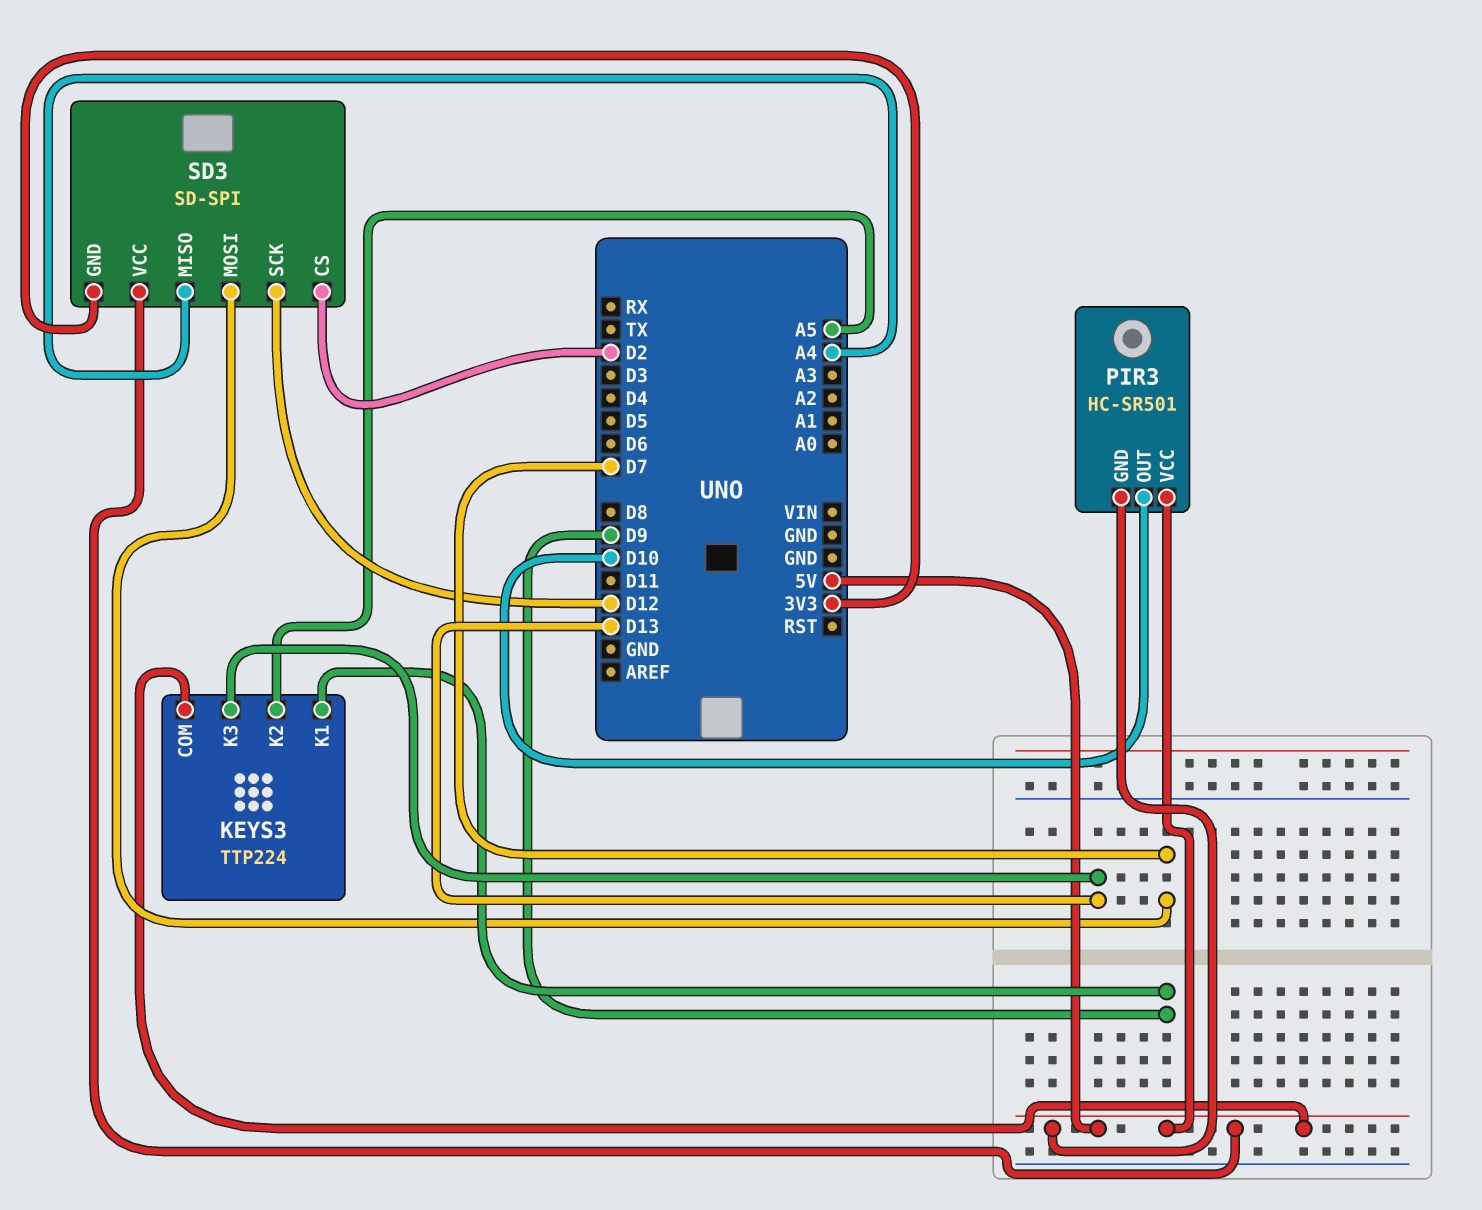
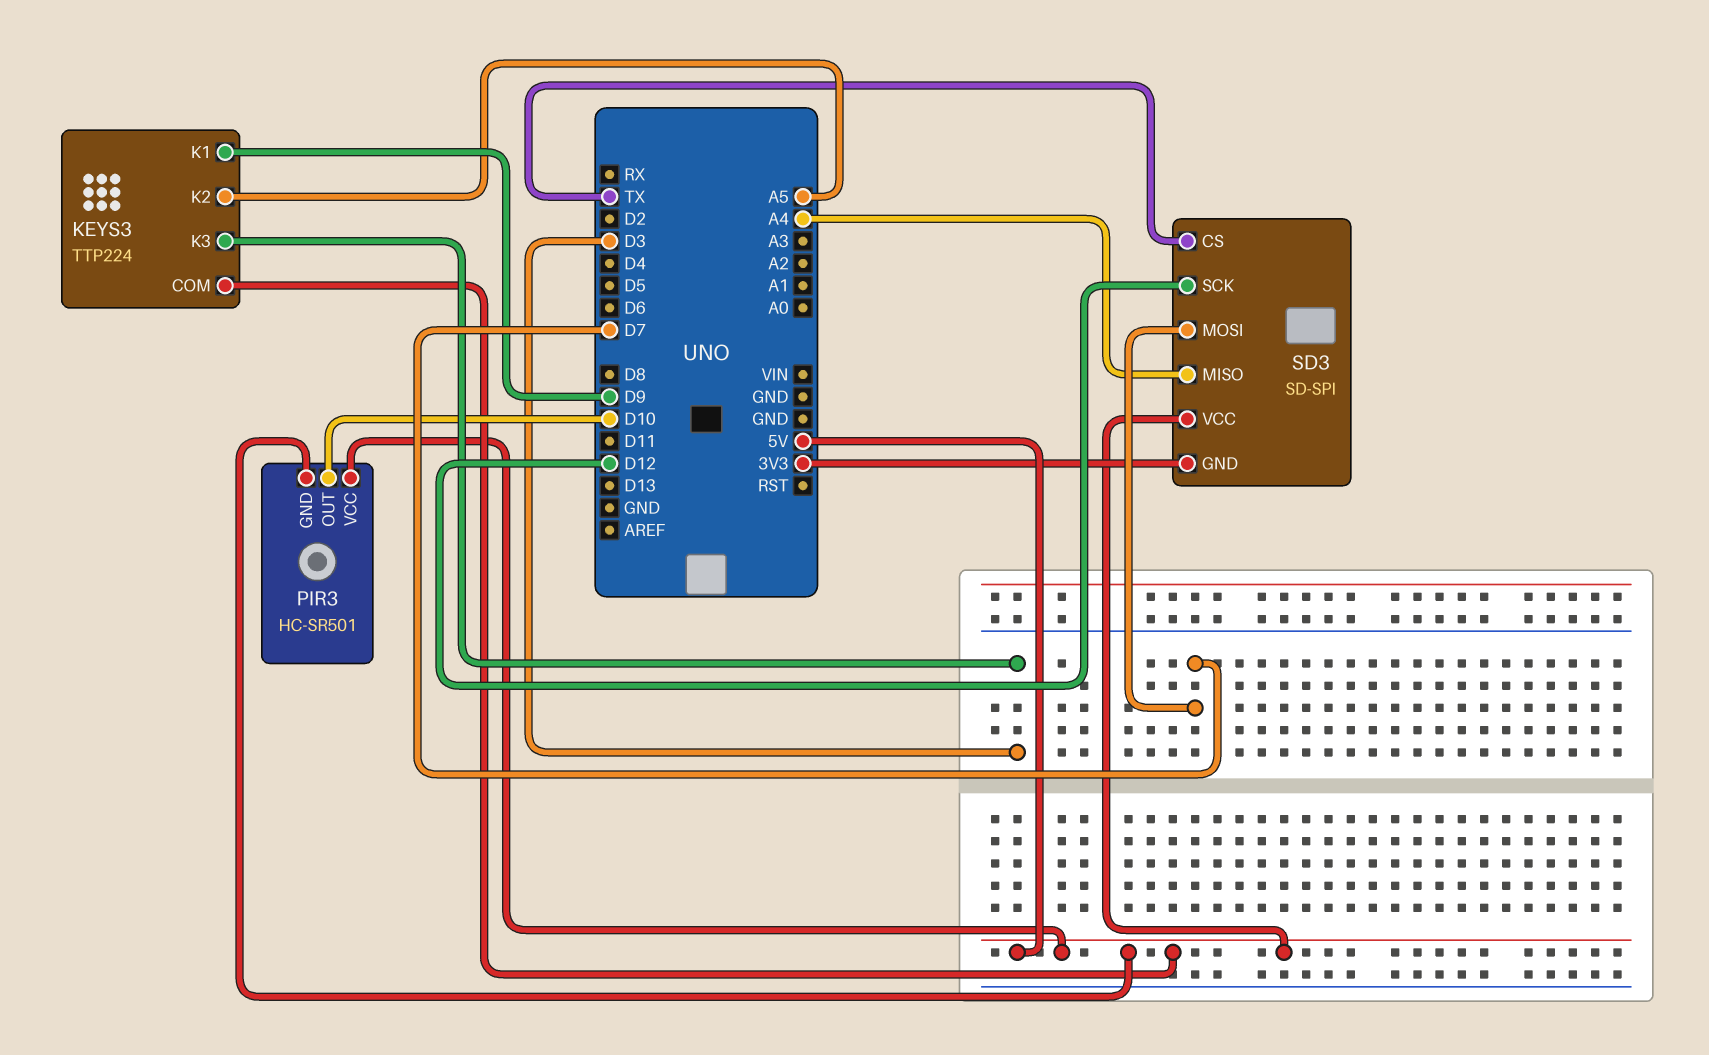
KEYS3 pin K3: D13 -> D3
SD3 pin CS: D2 -> TX

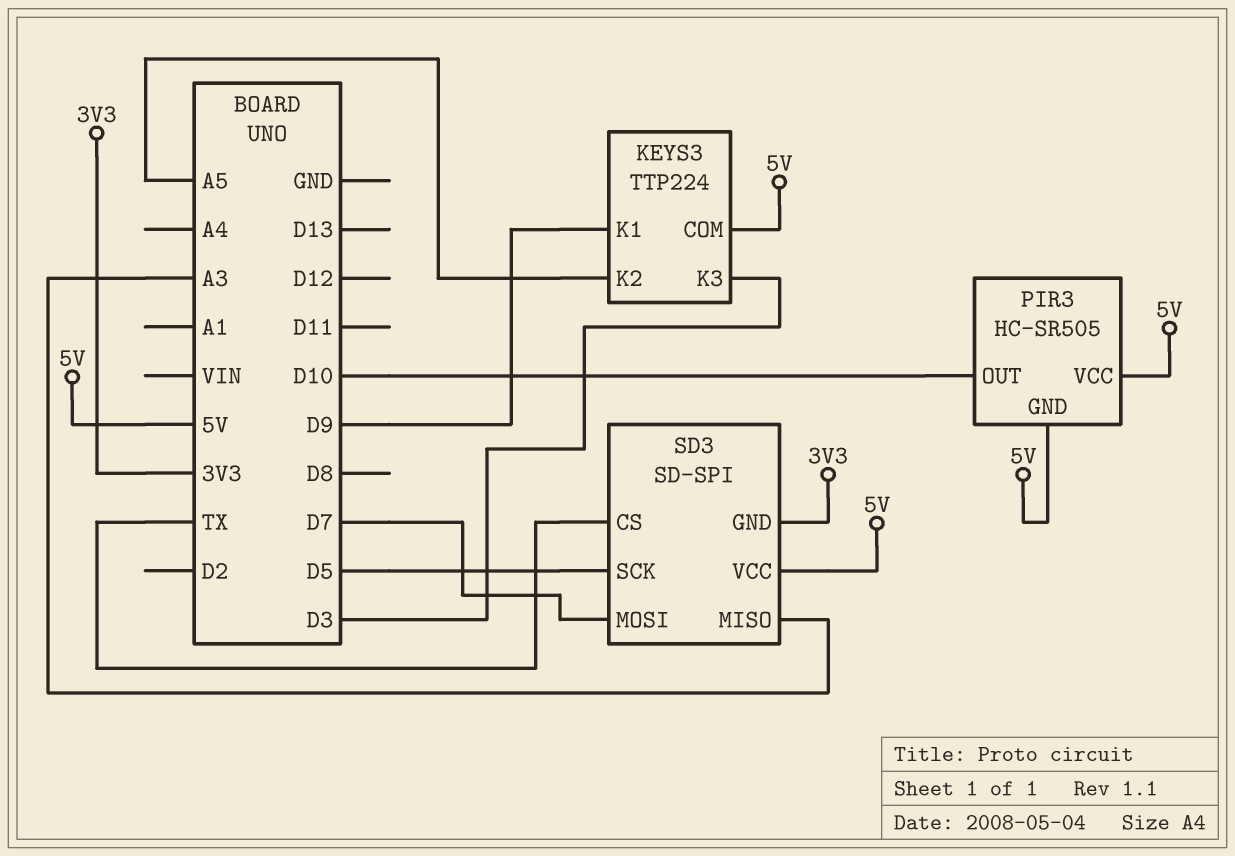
PIR3: HC-SR501 -> HC-SR505
SD3 pin MISO: A4 -> A3
SD3 pin SCK: D12 -> D5

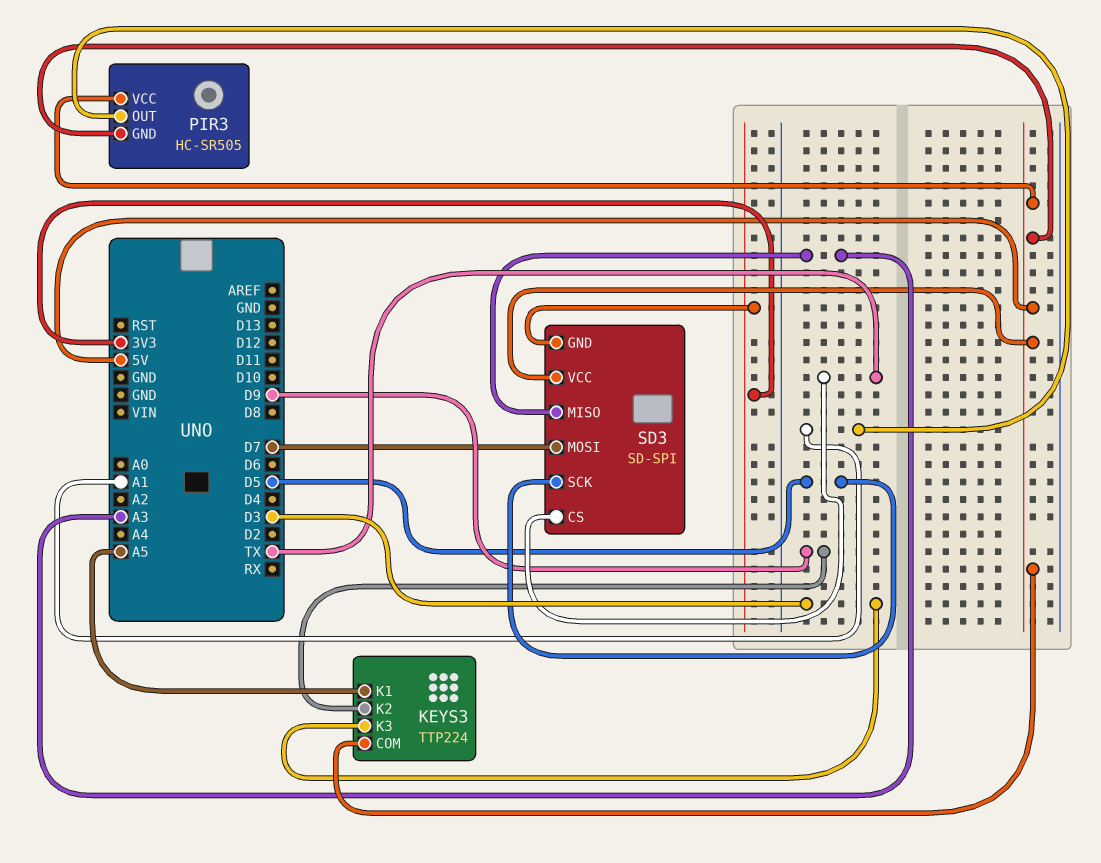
KEYS3 pin K1: D9 -> A5
KEYS3 pin K2: A5 -> D9
PIR3 pin OUT: D10 -> A1

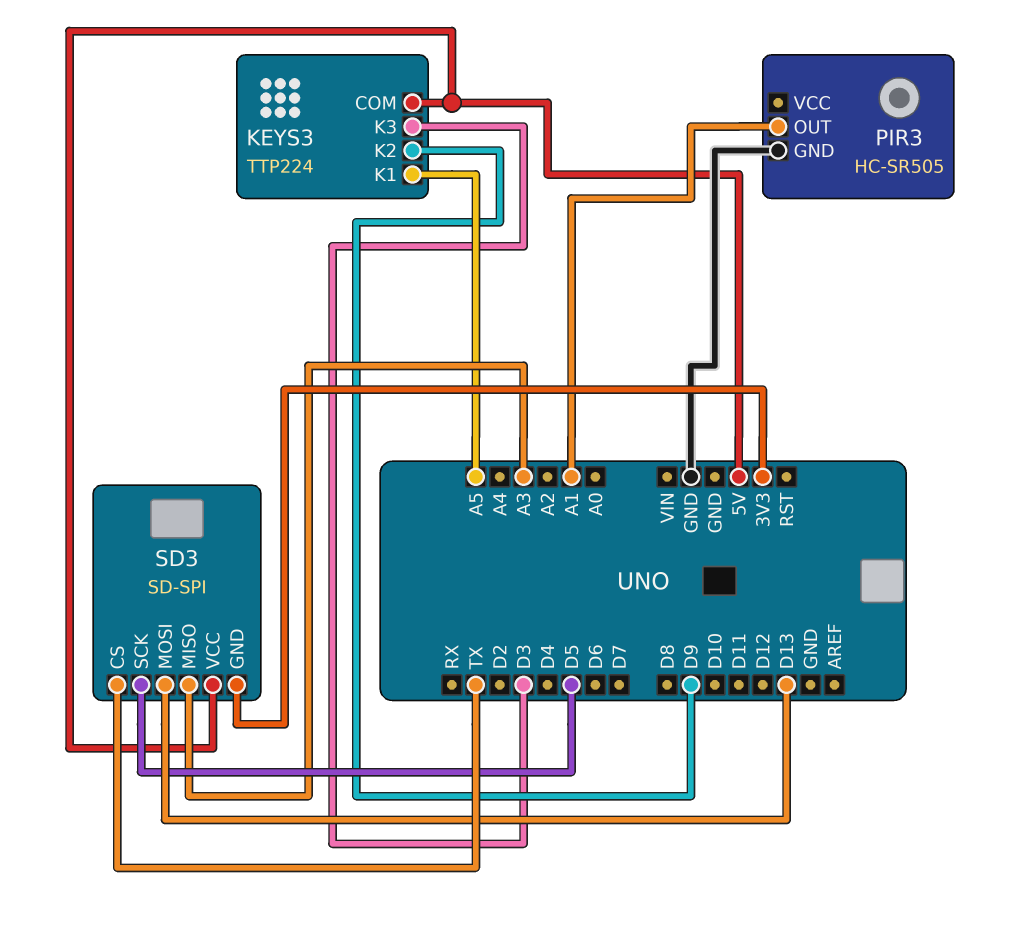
PIR3 pin GND: 5V -> GND
PIR3 pin VCC: 5V -> none
SD3 pin MOSI: D7 -> D13

